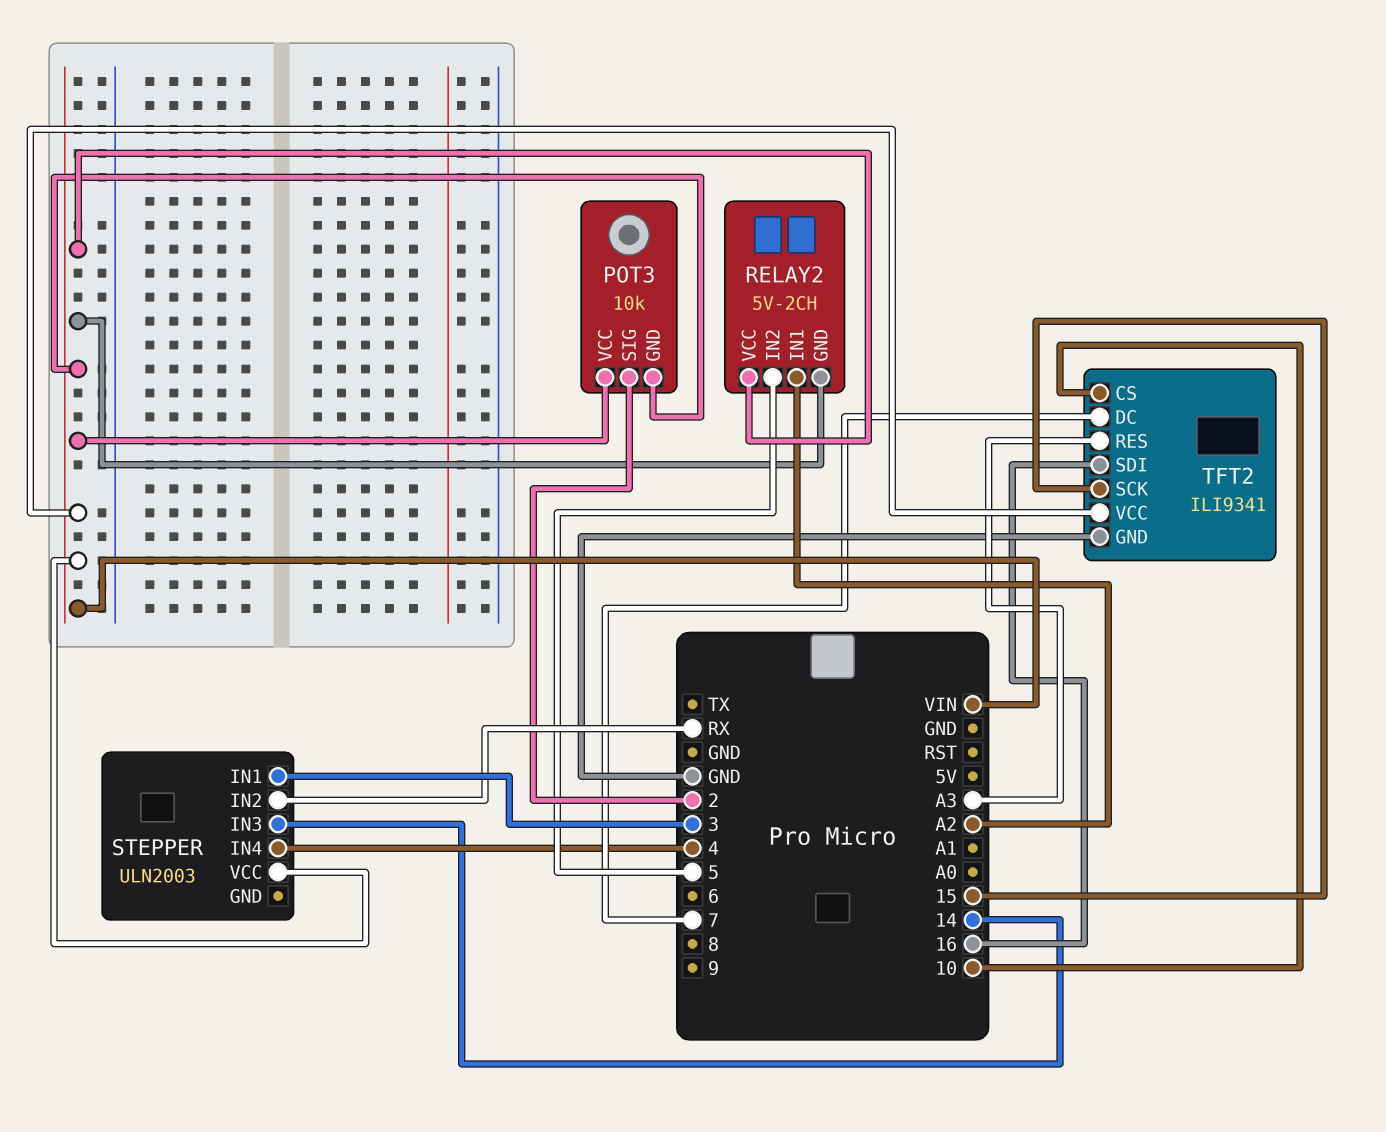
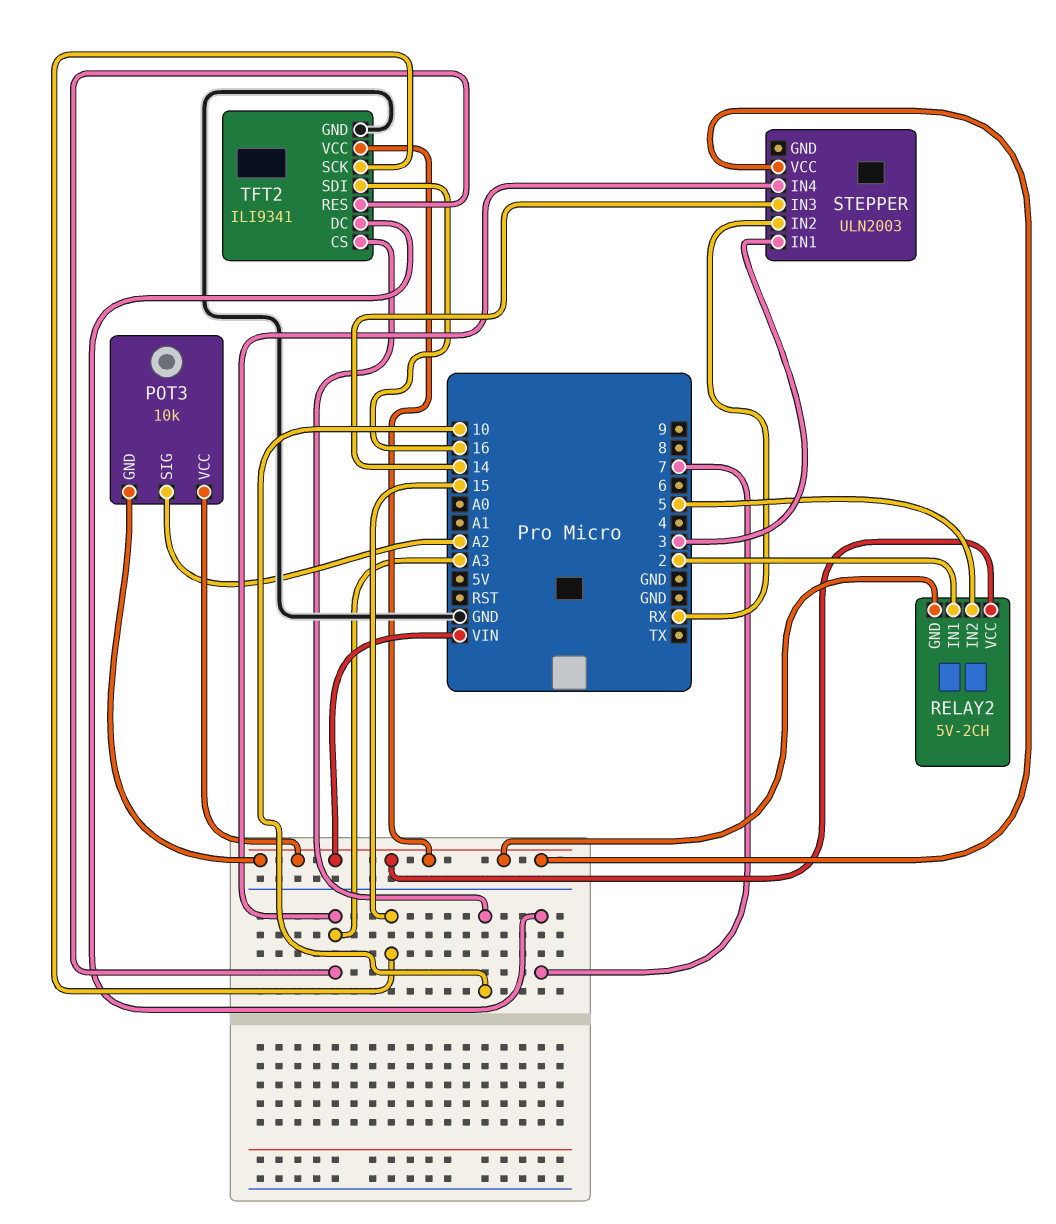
POT3 pin SIG: 2 -> A2
RELAY2 pin IN1: A2 -> 2
STEPPER pin IN4: 4 -> A3

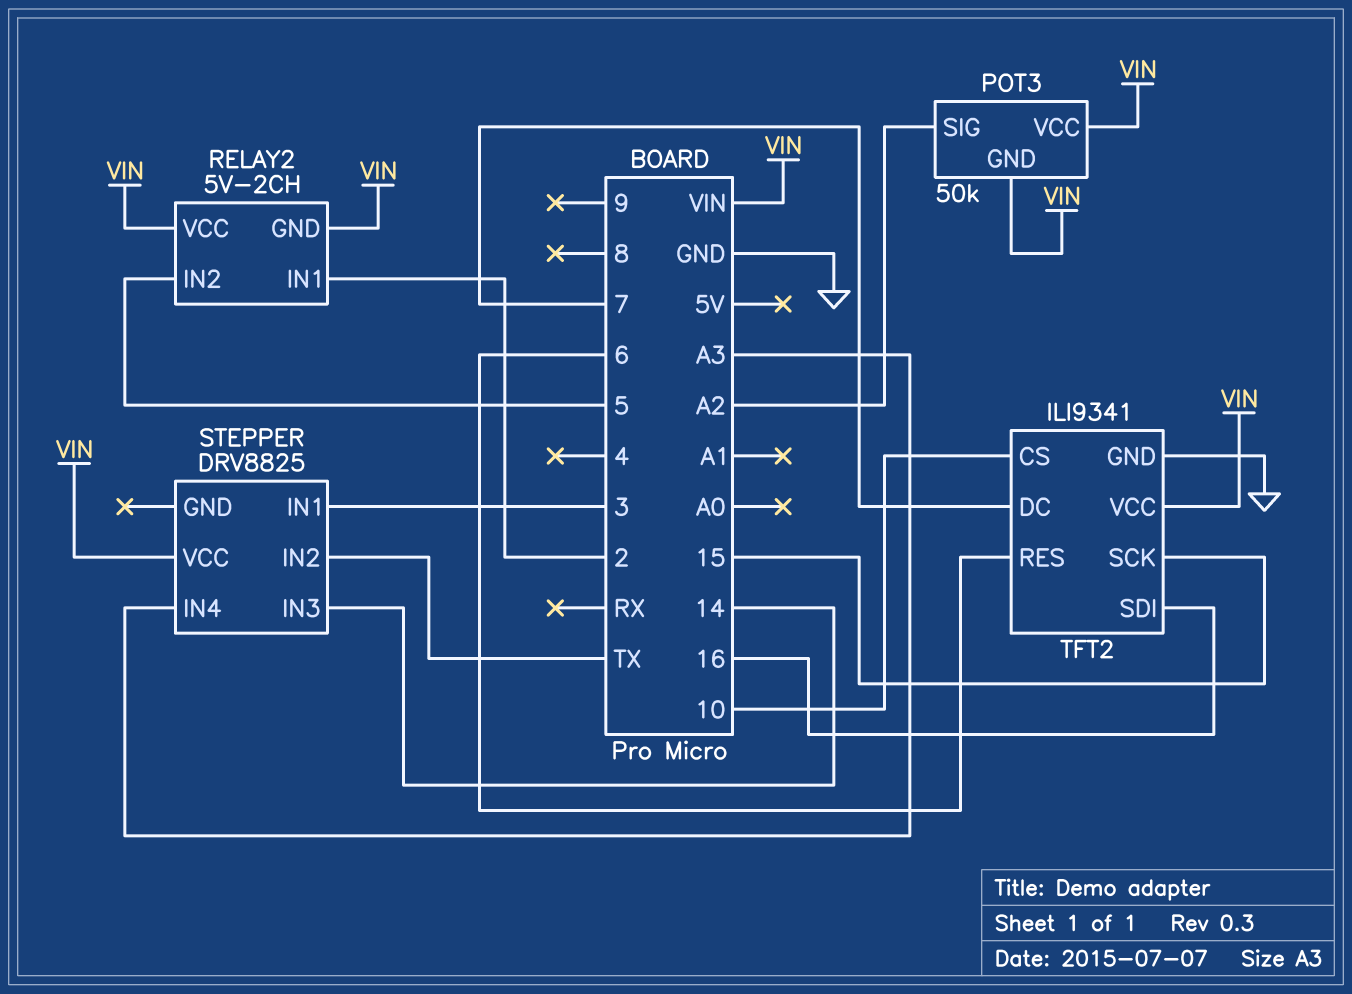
POT3: 10k -> 50k
STEPPER: ULN2003 -> DRV8825
STEPPER pin IN2: RX -> TX
TFT2 pin RES: A3 -> 6

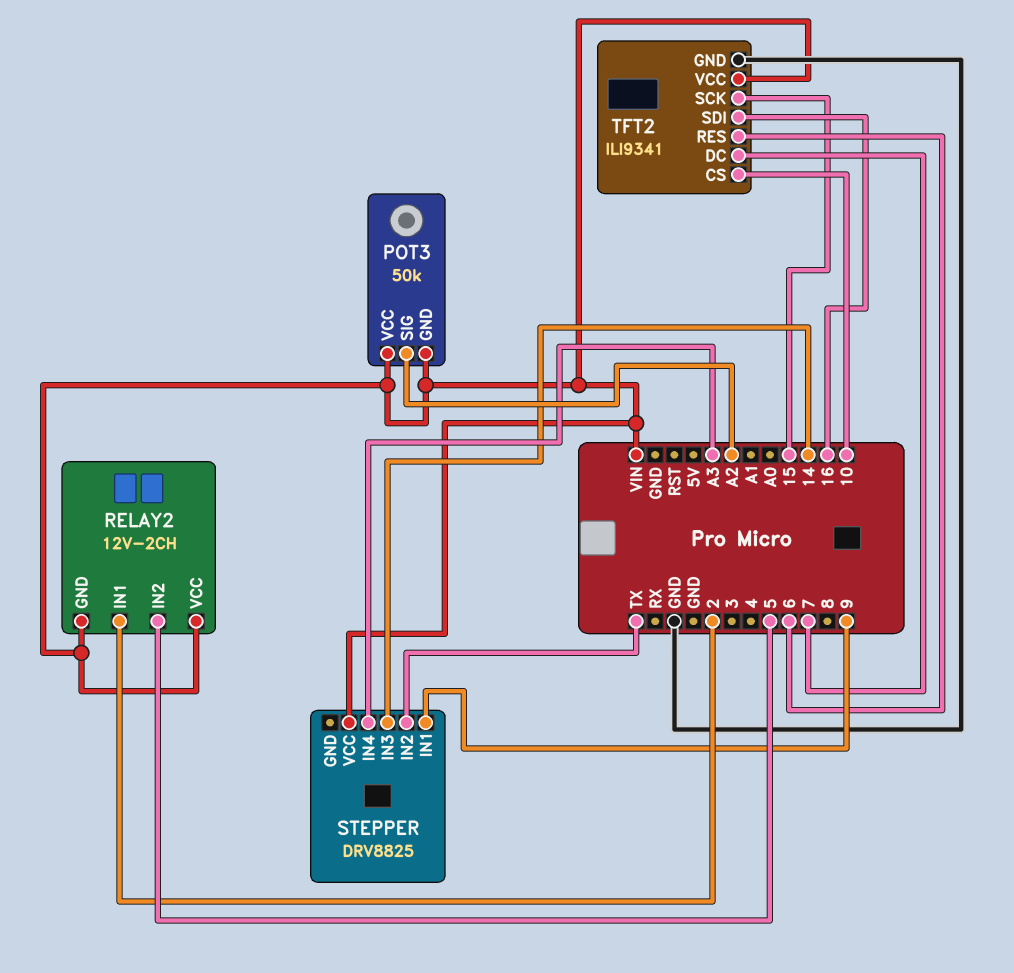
RELAY2: 5V-2CH -> 12V-2CH
STEPPER pin IN1: 3 -> 9

